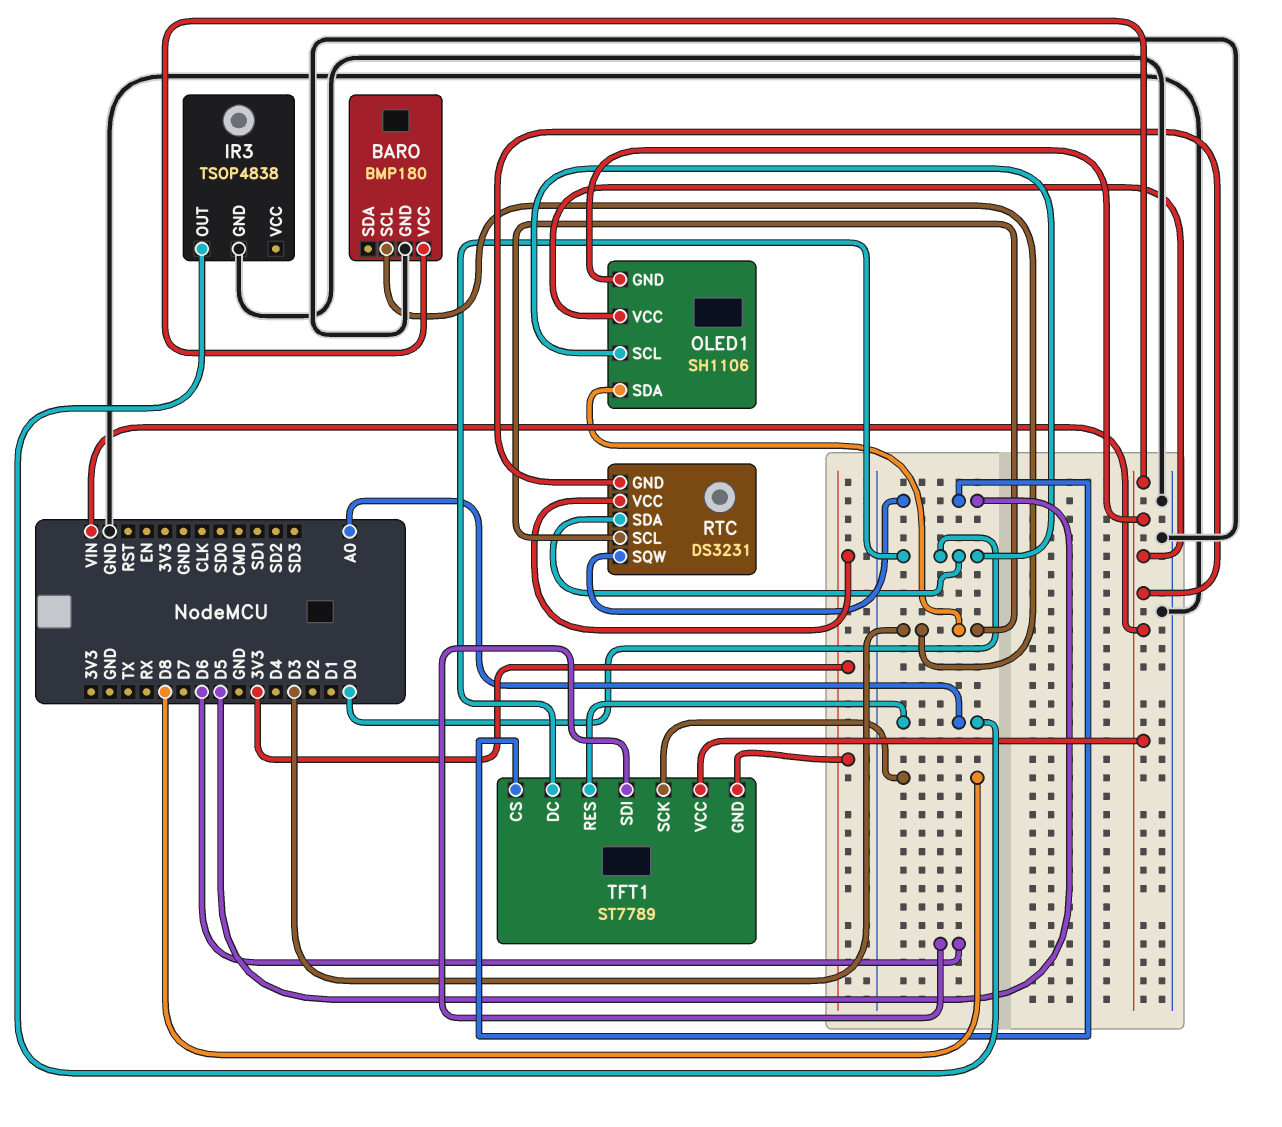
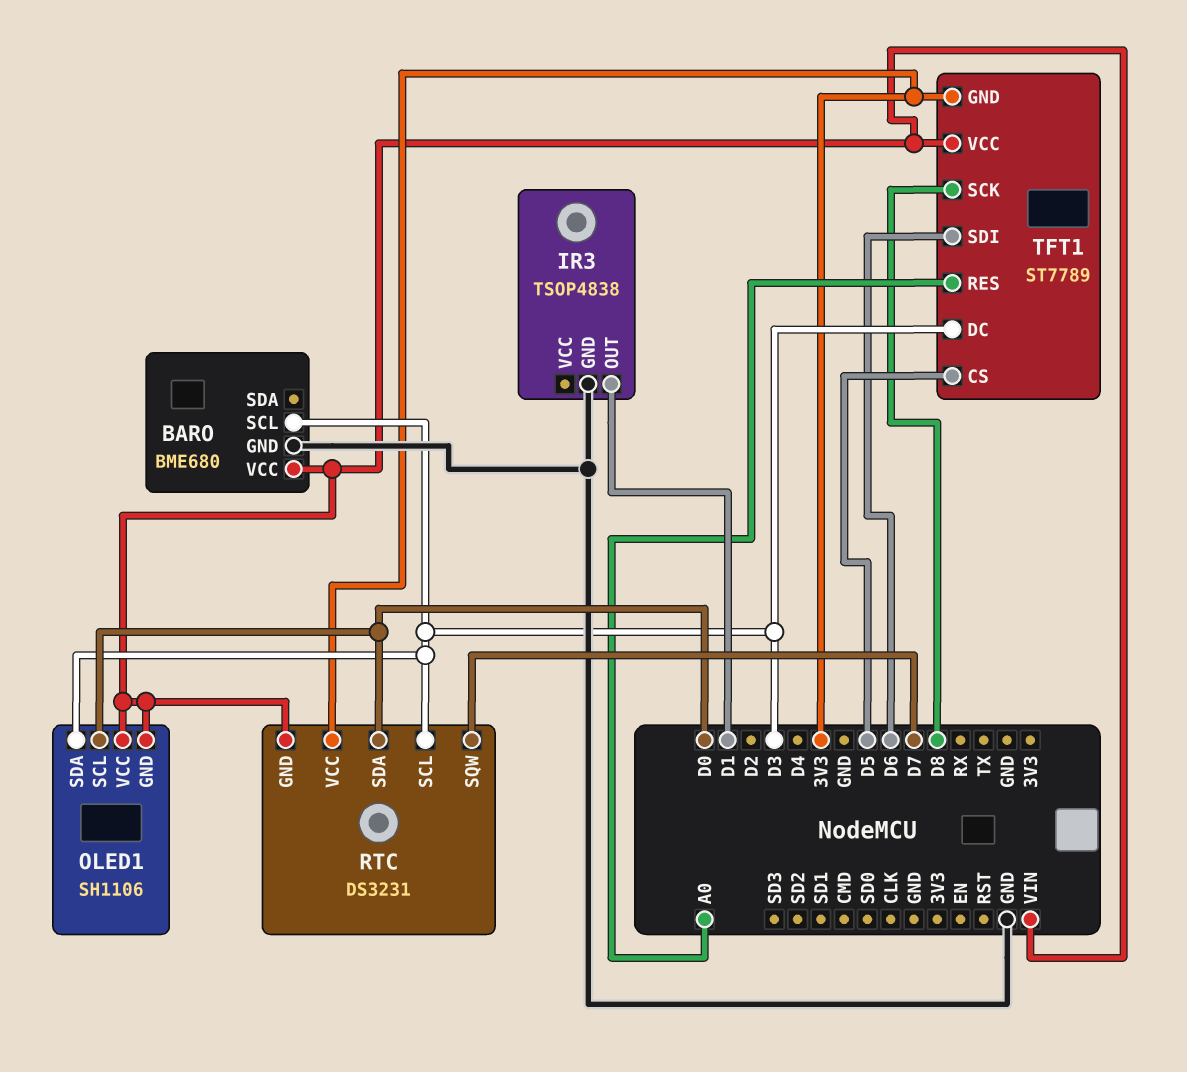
BARO: BMP180 -> BME680
IR3 pin OUT: A0 -> D1
RTC pin SQW: D5 -> D7
TFT1 pin DC: D0 -> D3

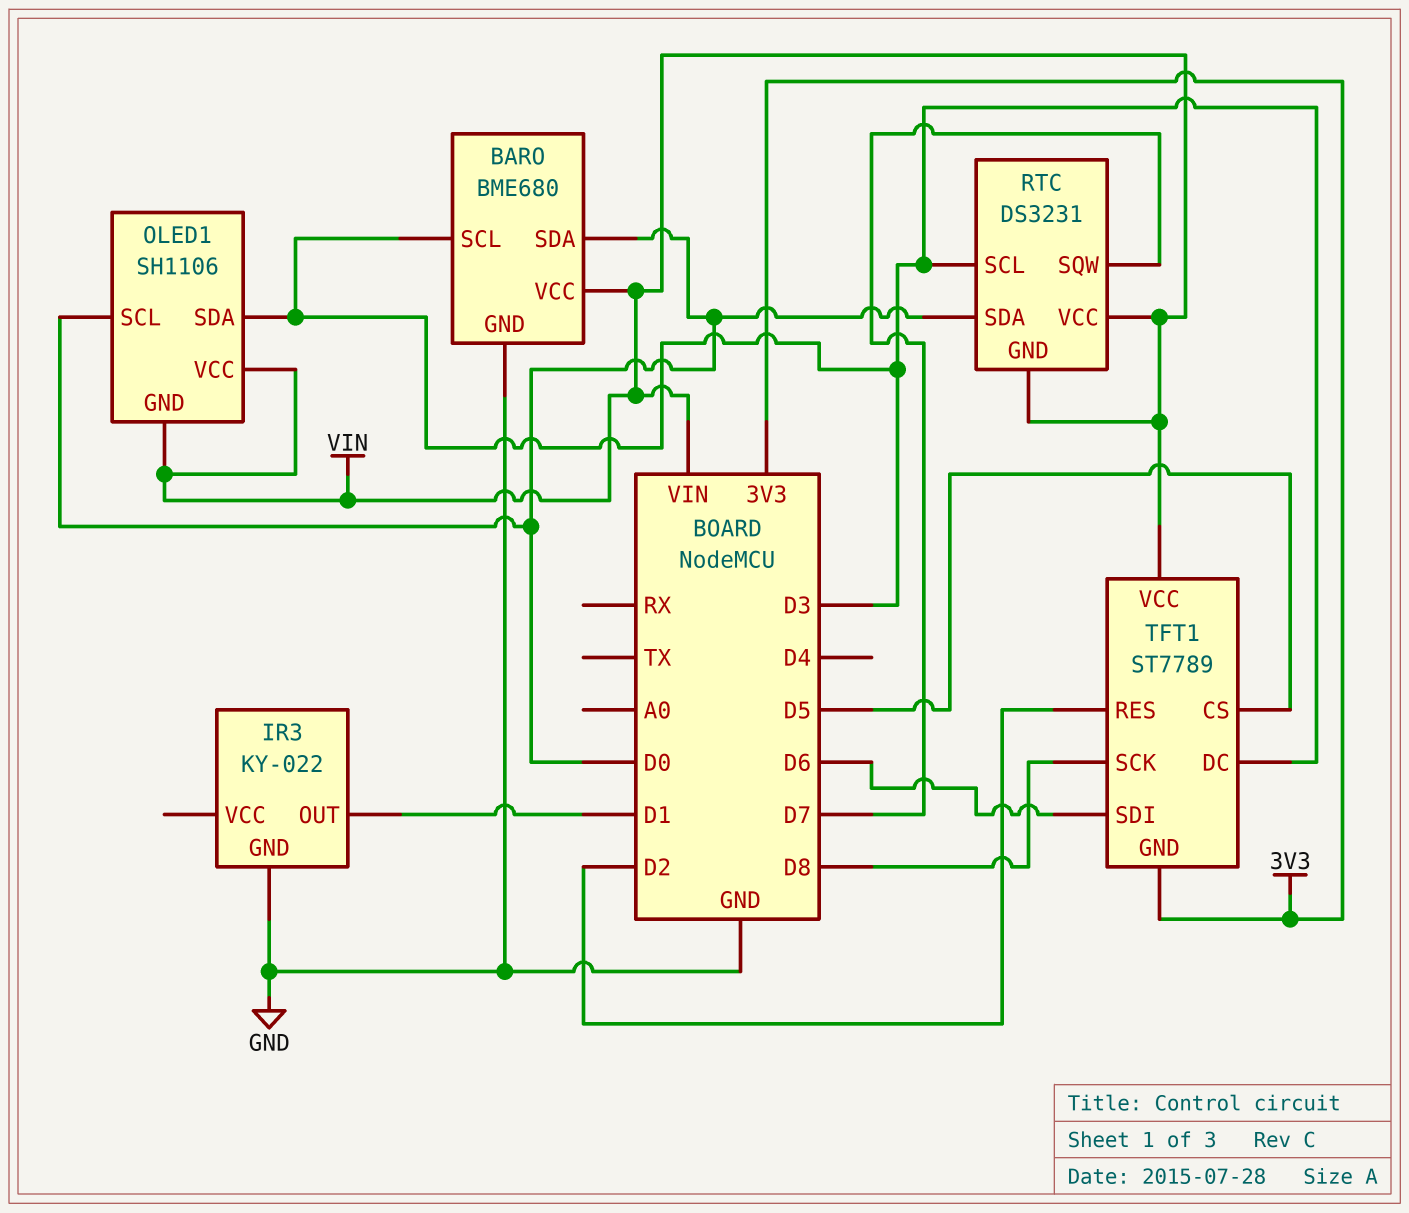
BARO pin SDA: none -> D0
IR3: TSOP4838 -> KY-022
RTC pin VCC: 3V3 -> VIN
TFT1 pin RES: A0 -> D2

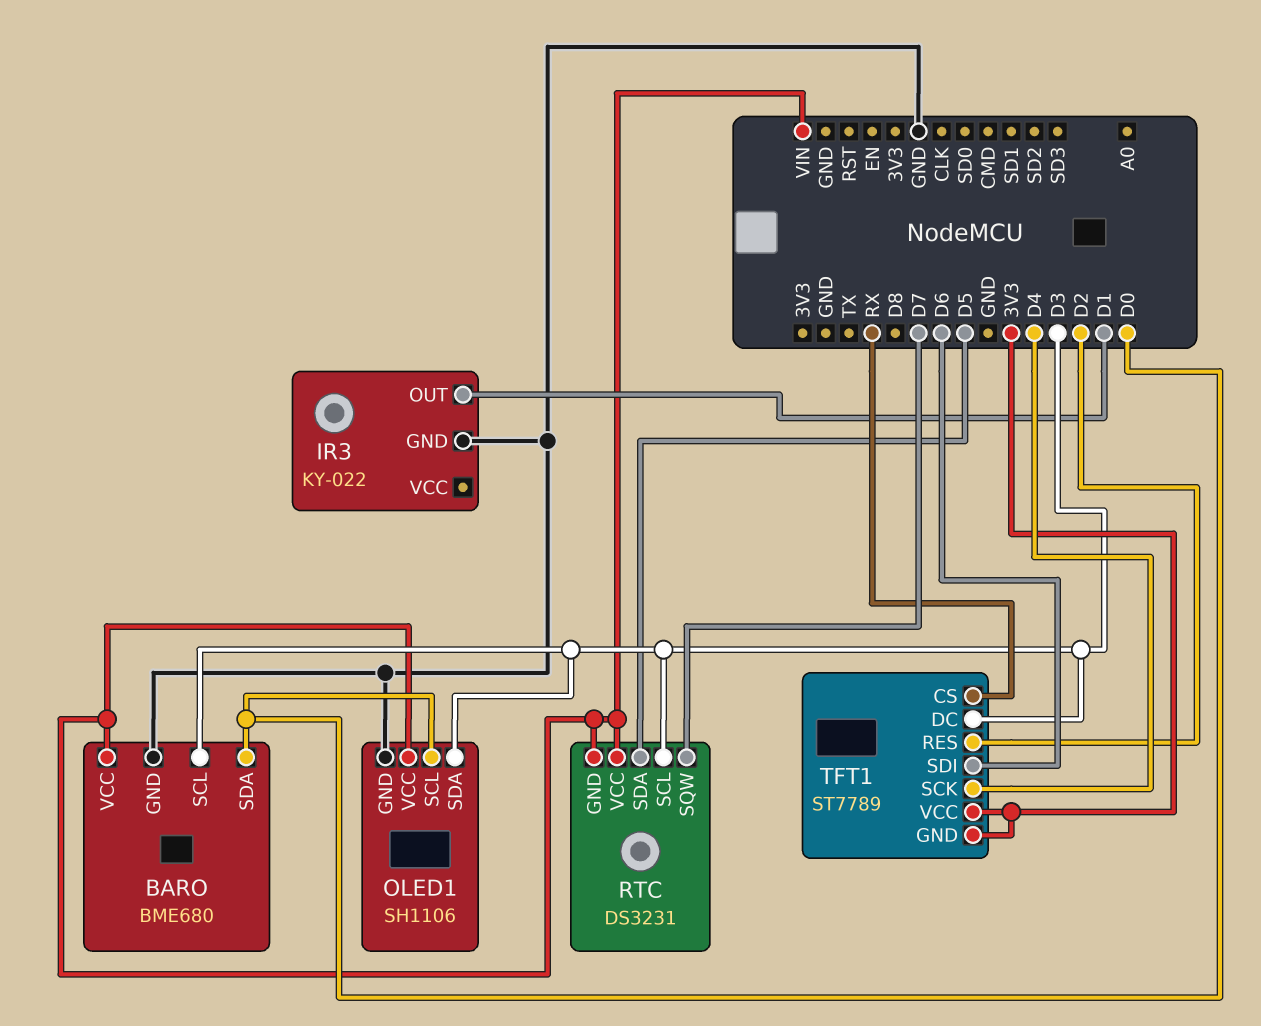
OLED1 pin GND: VIN -> GND
RTC pin SDA: D0 -> D5
TFT1 pin CS: D5 -> RX
TFT1 pin SCK: D8 -> D4
TFT1 pin VCC: VIN -> 3V3

